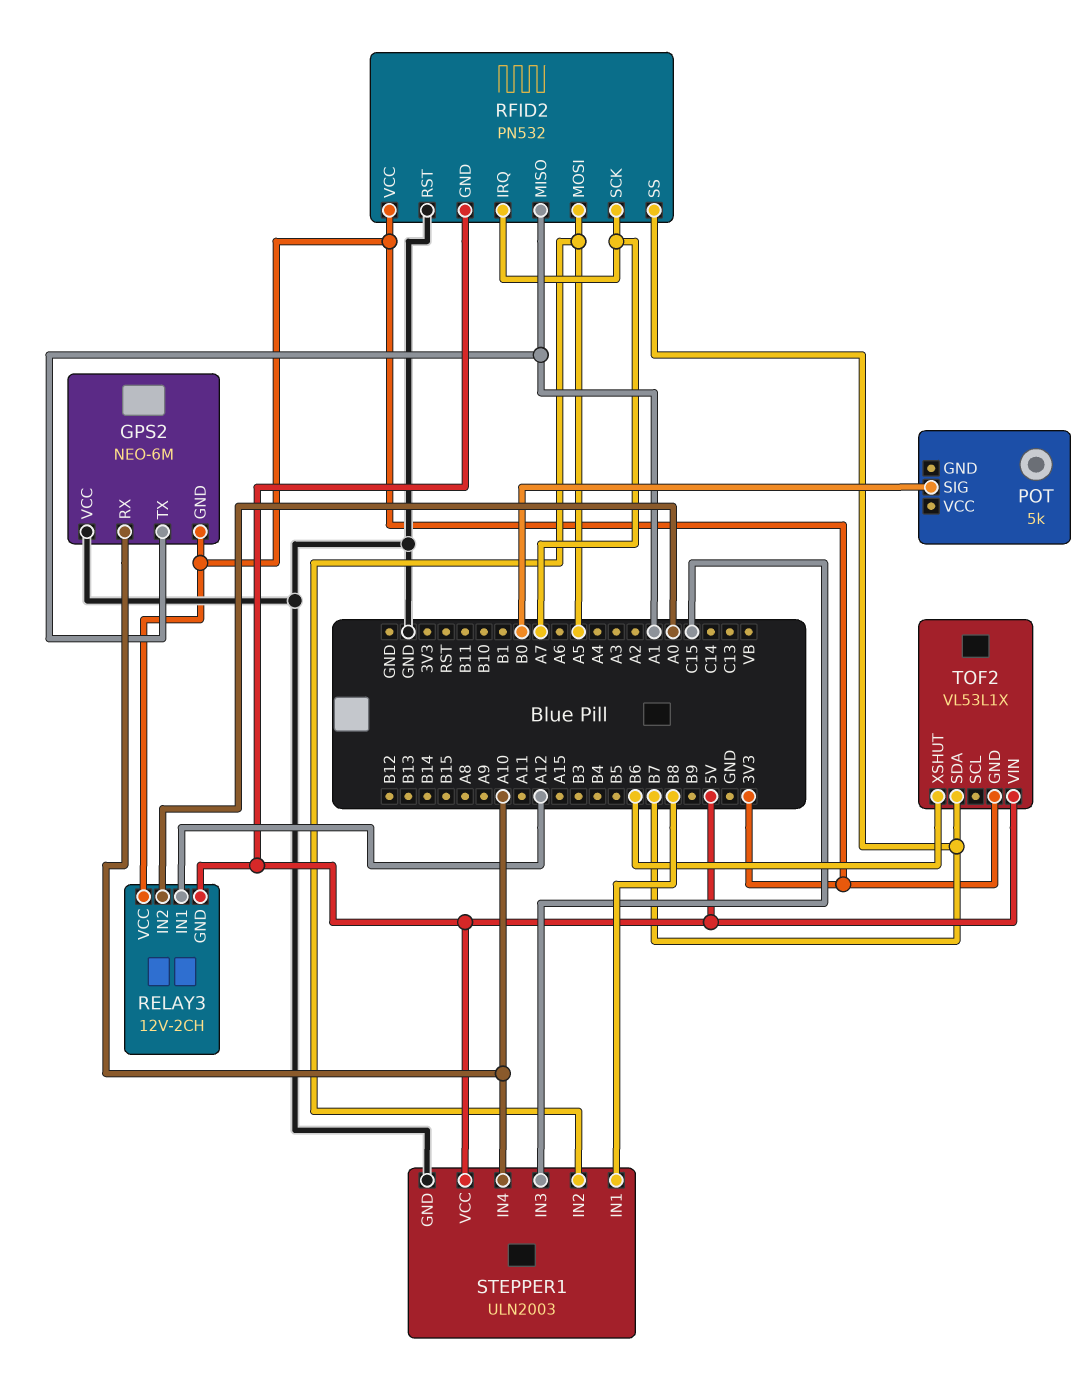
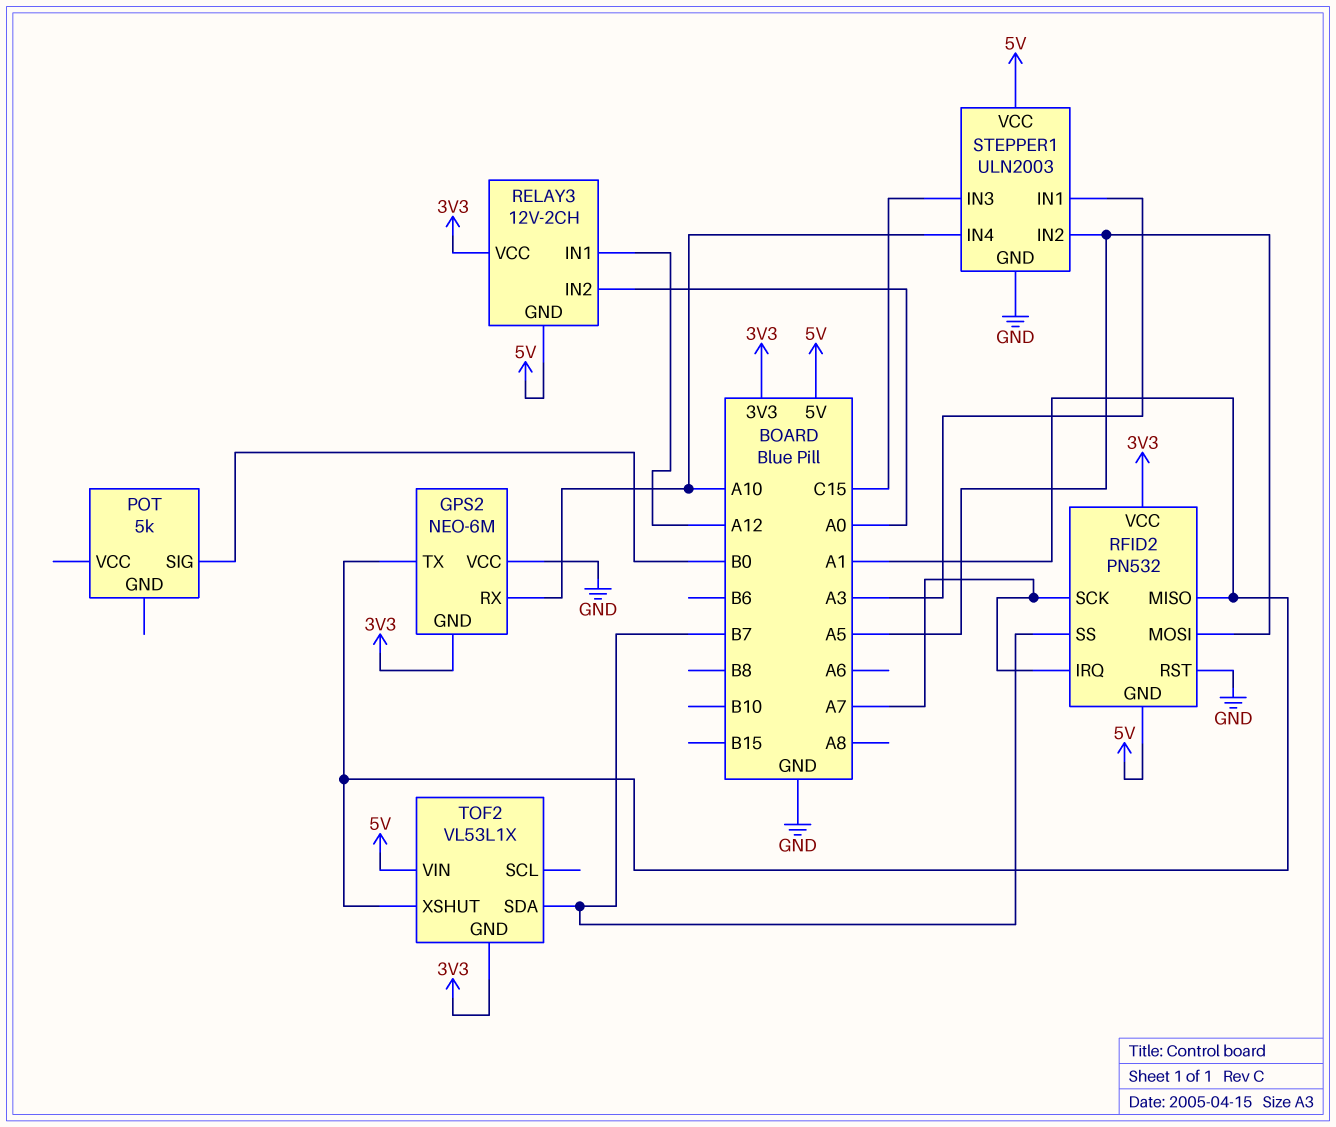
STEPPER1 pin IN1: B8 -> A3
TOF2 pin XSHUT: B6 -> A1

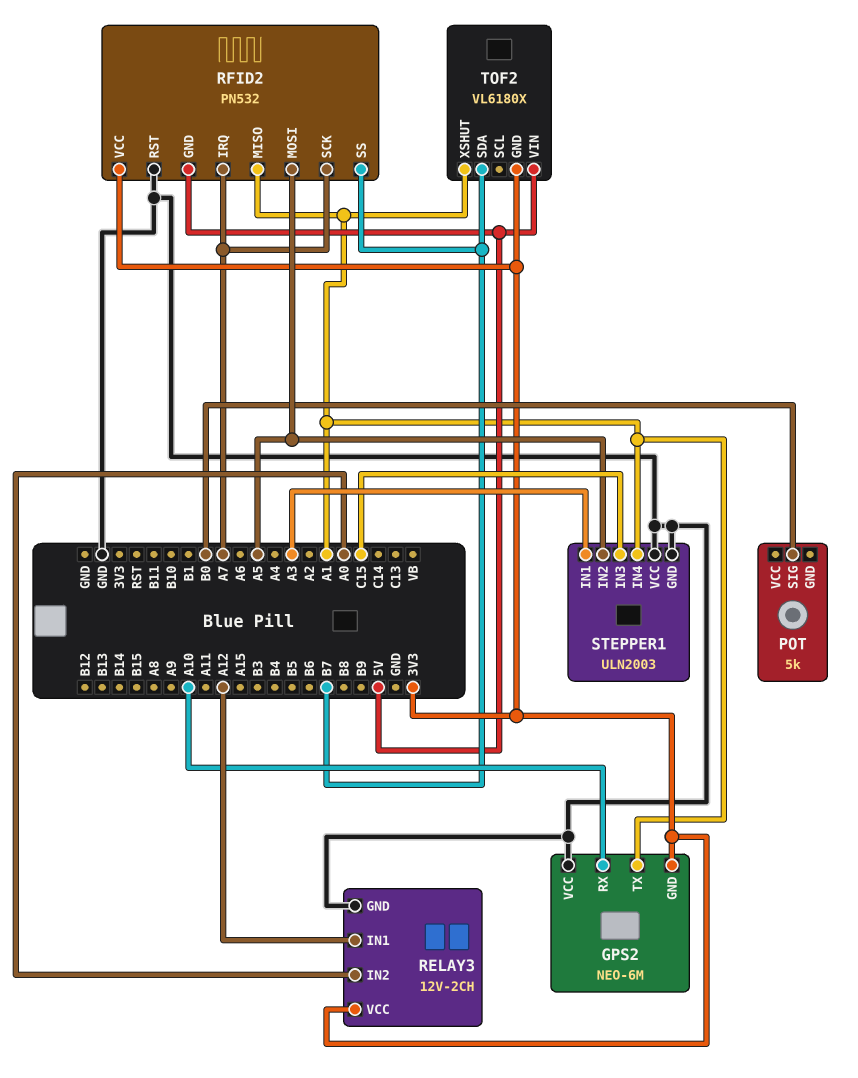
RELAY3 pin GND: 5V -> GND
STEPPER1 pin IN4: A10 -> A1
STEPPER1 pin VCC: 5V -> GND
TOF2: VL53L1X -> VL6180X

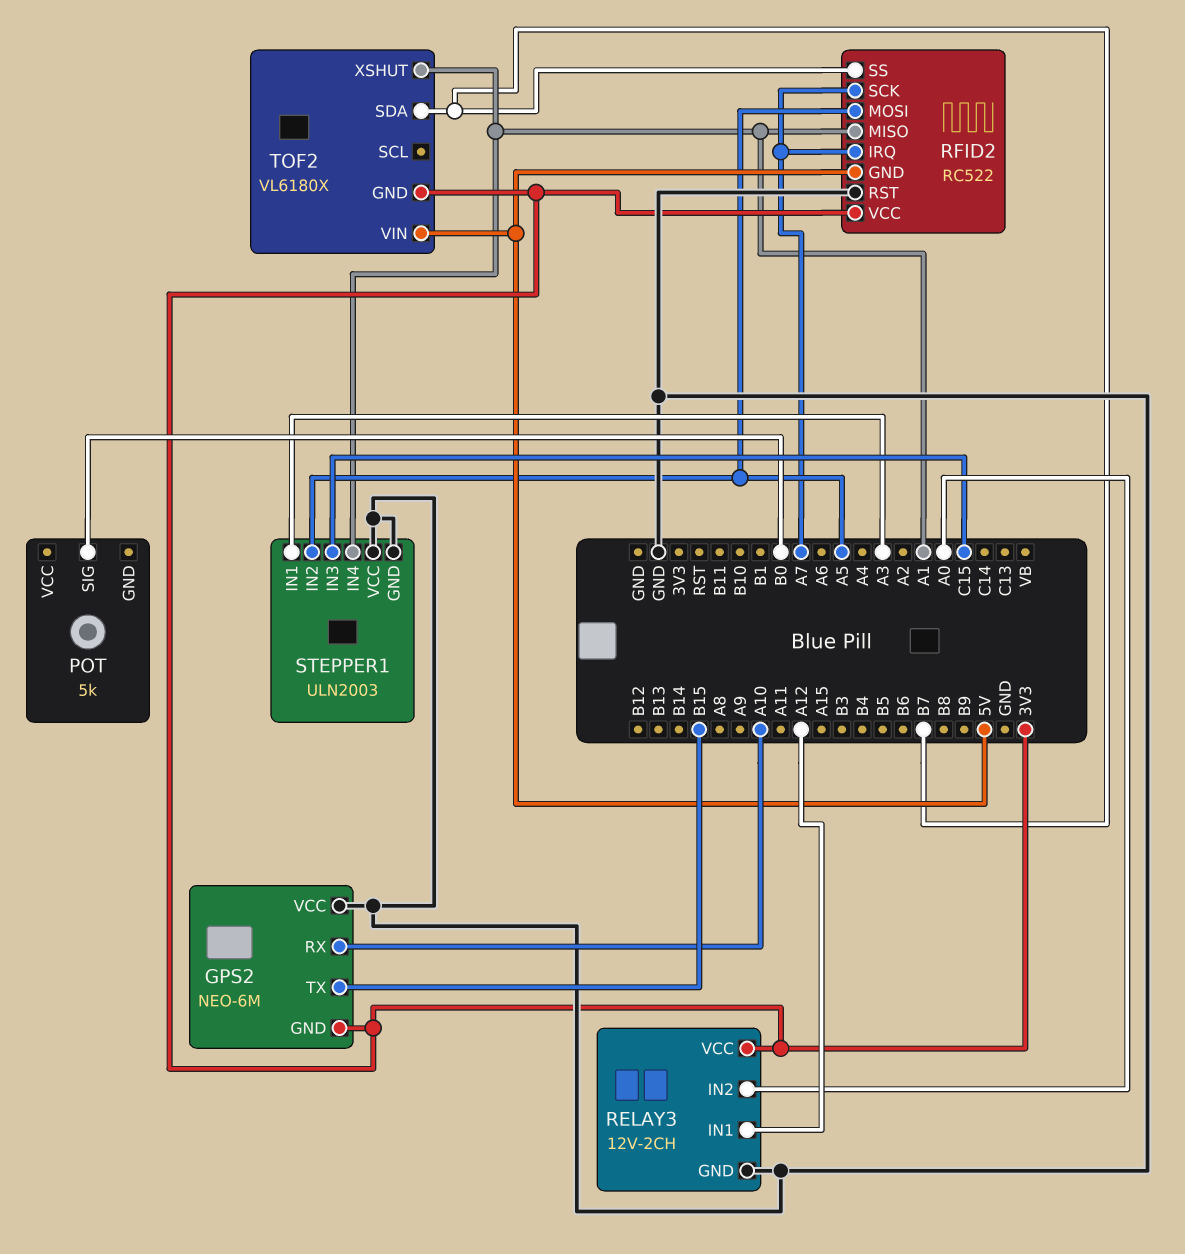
GPS2 pin TX: A1 -> B15
RFID2: PN532 -> RC522

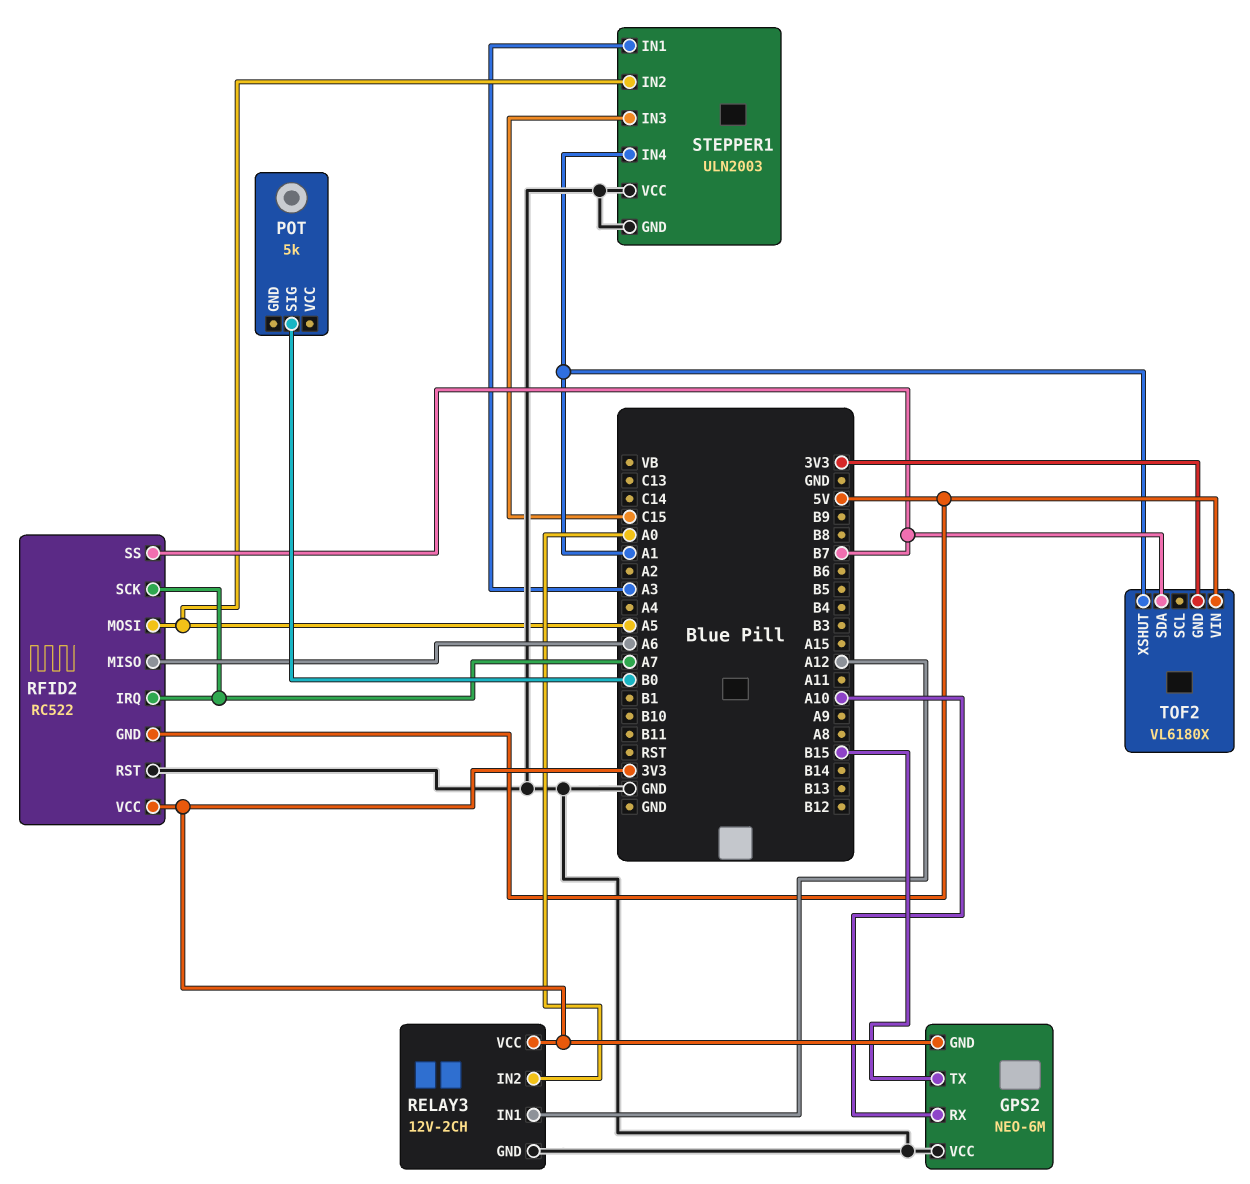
RFID2 pin MISO: A1 -> A6

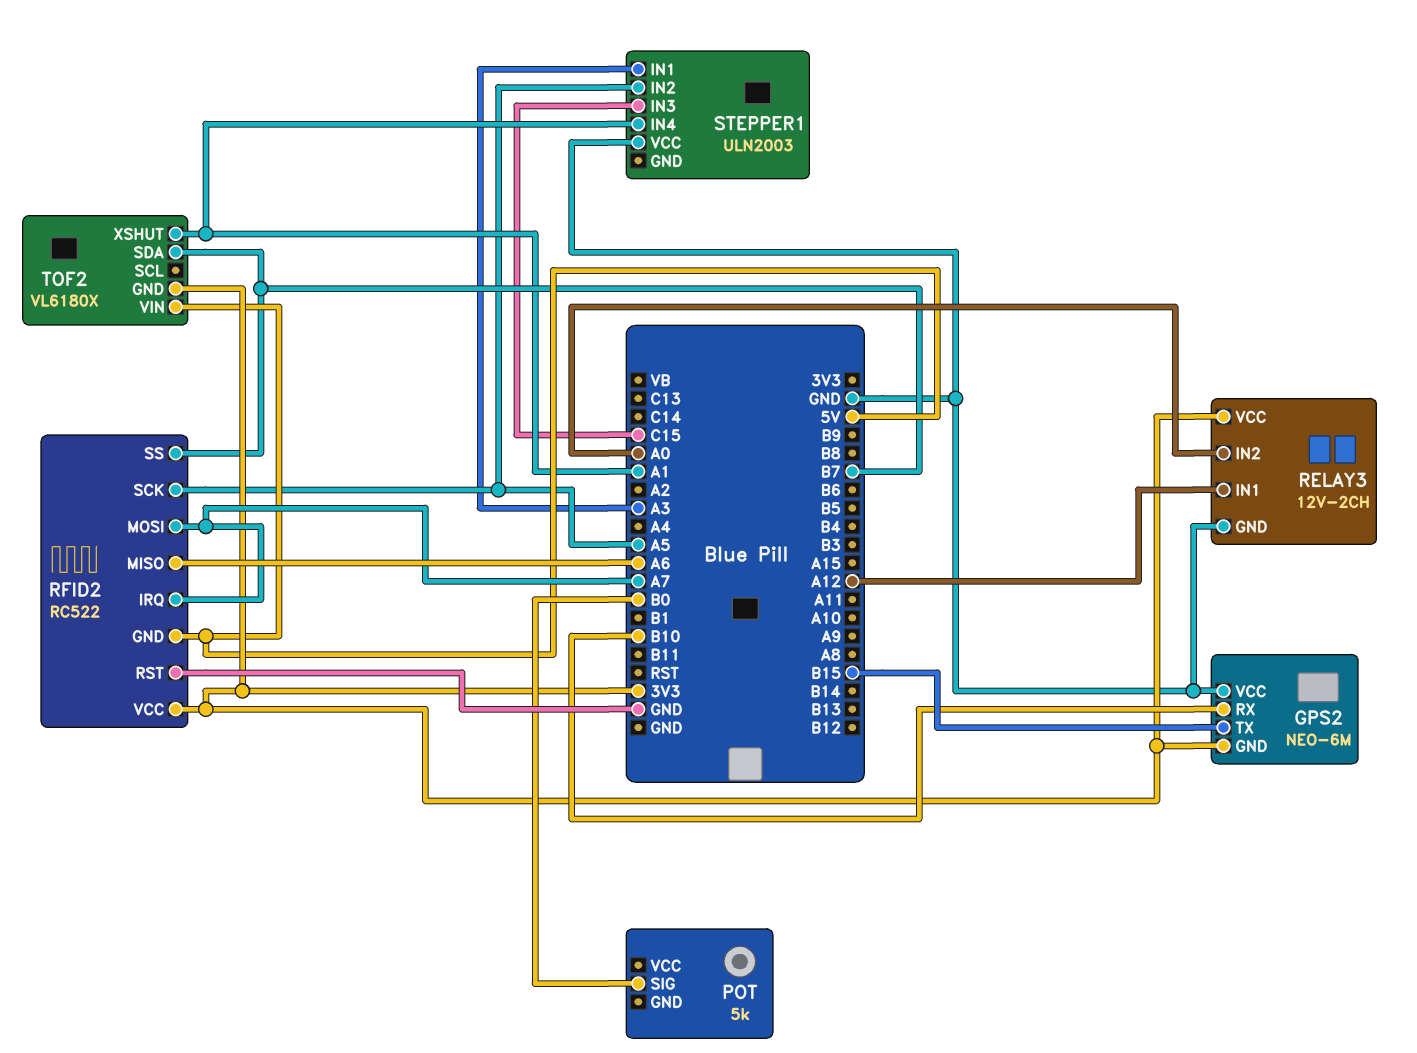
GPS2 pin RX: A10 -> B10
RFID2 pin MOSI: A5 -> A7
RFID2 pin SCK: A7 -> A5
STEPPER1 pin GND: GND -> none

